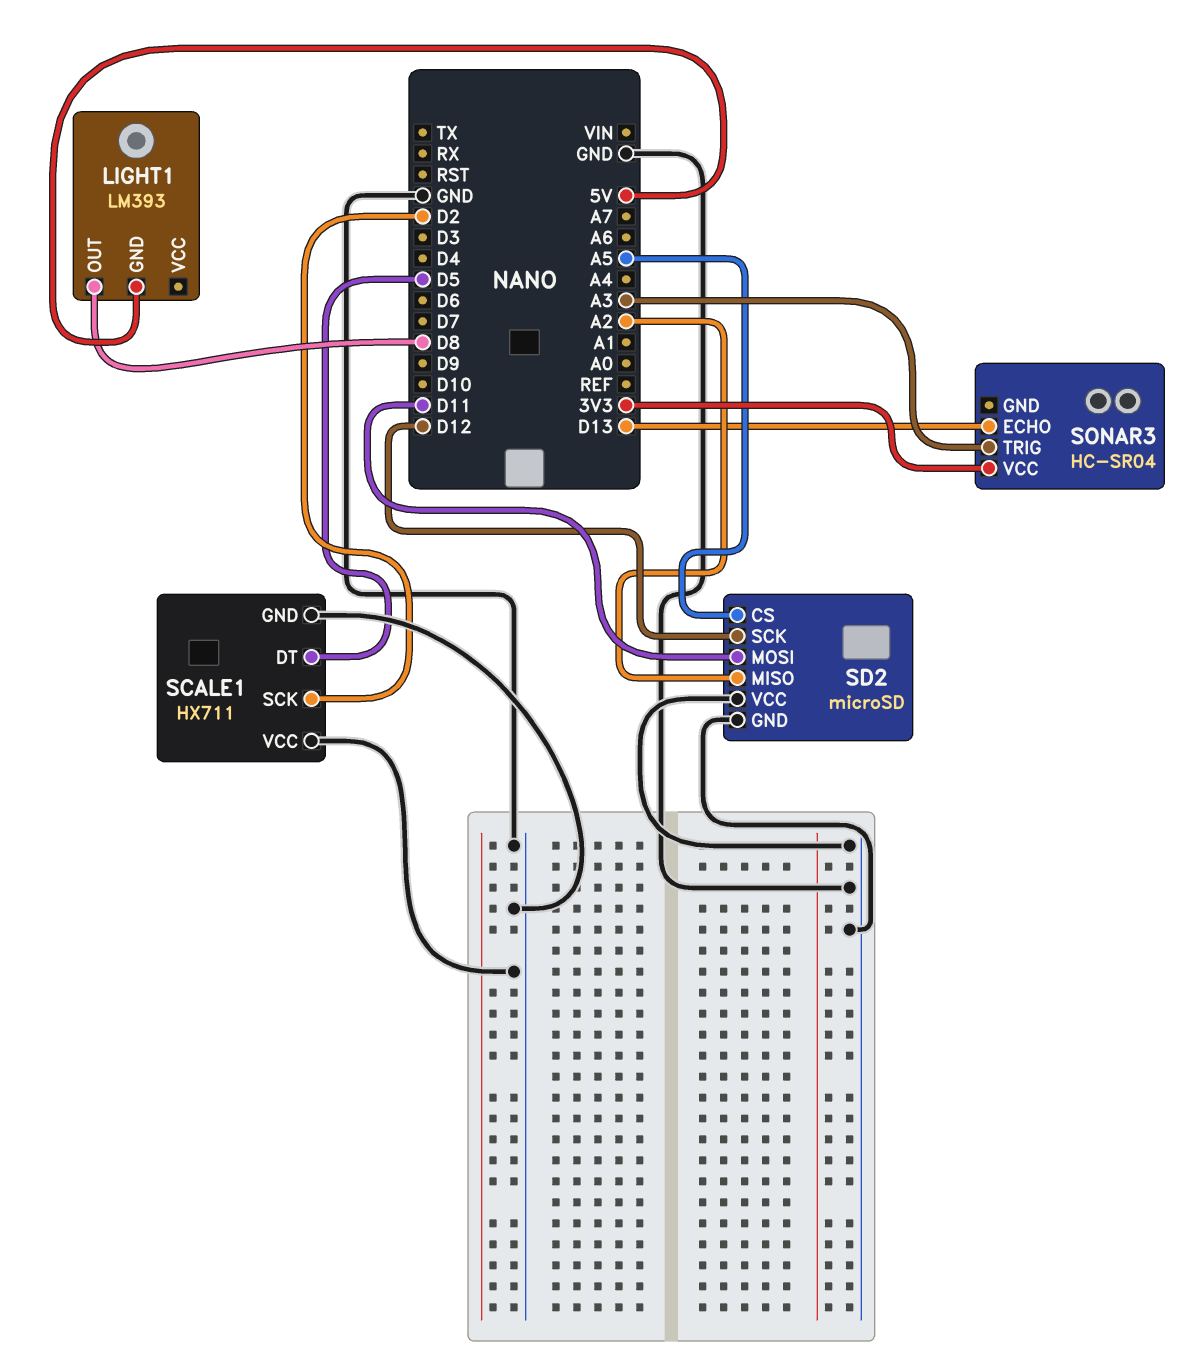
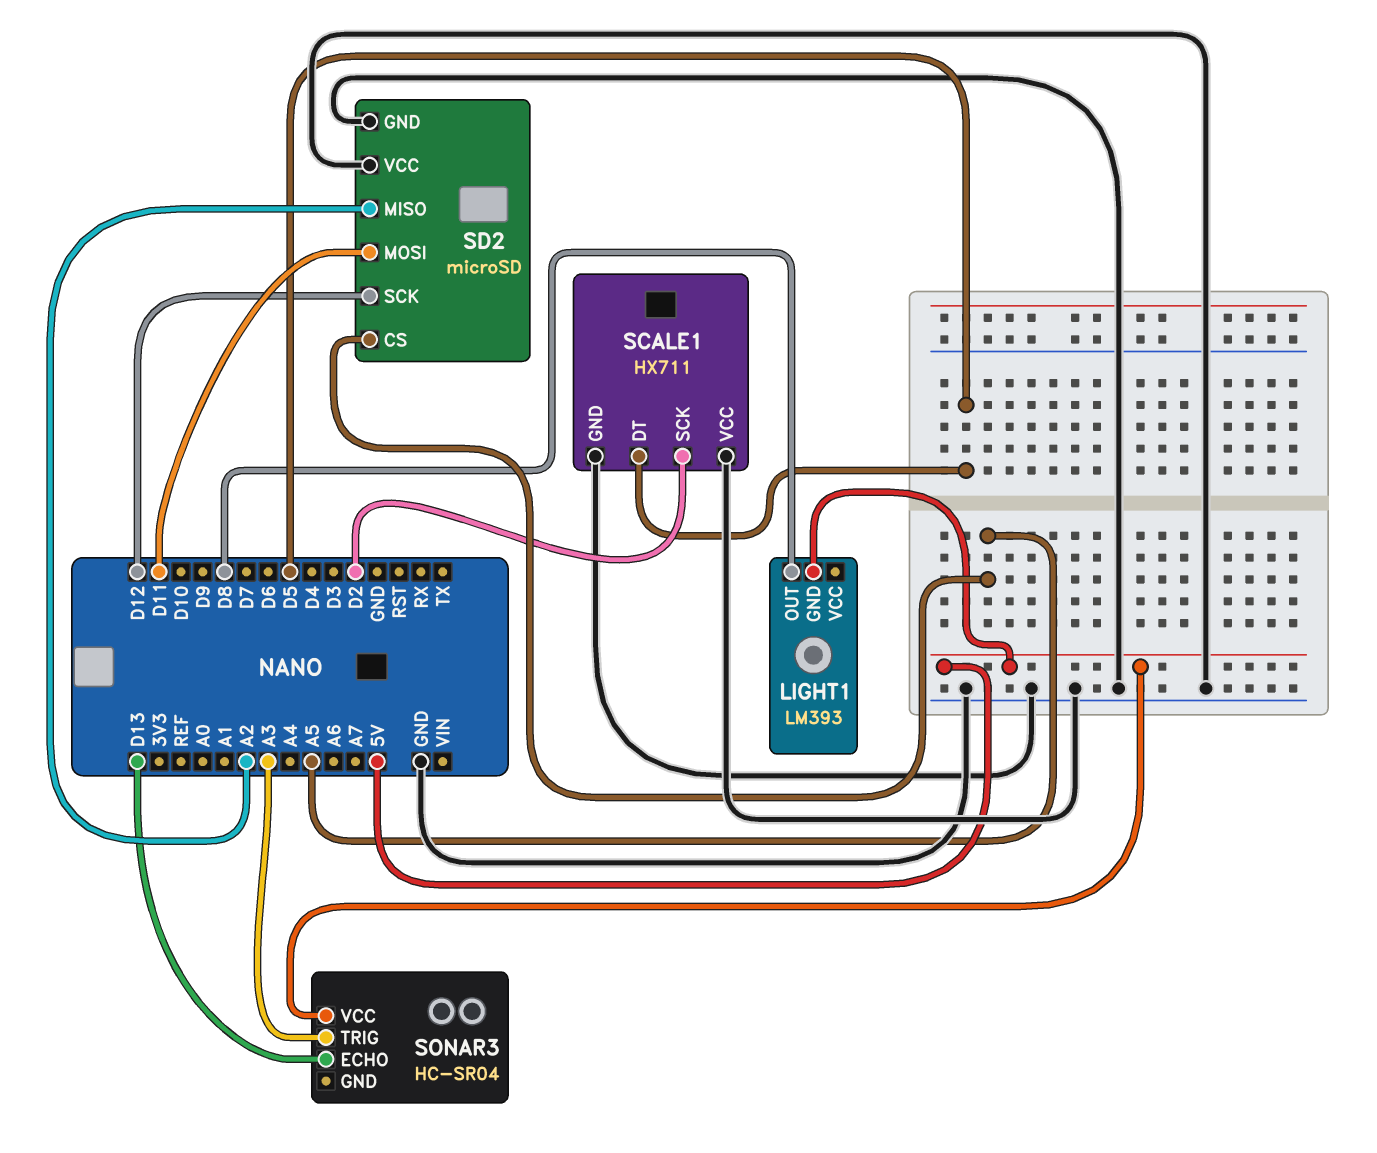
SONAR3 pin VCC: 3V3 -> 5V

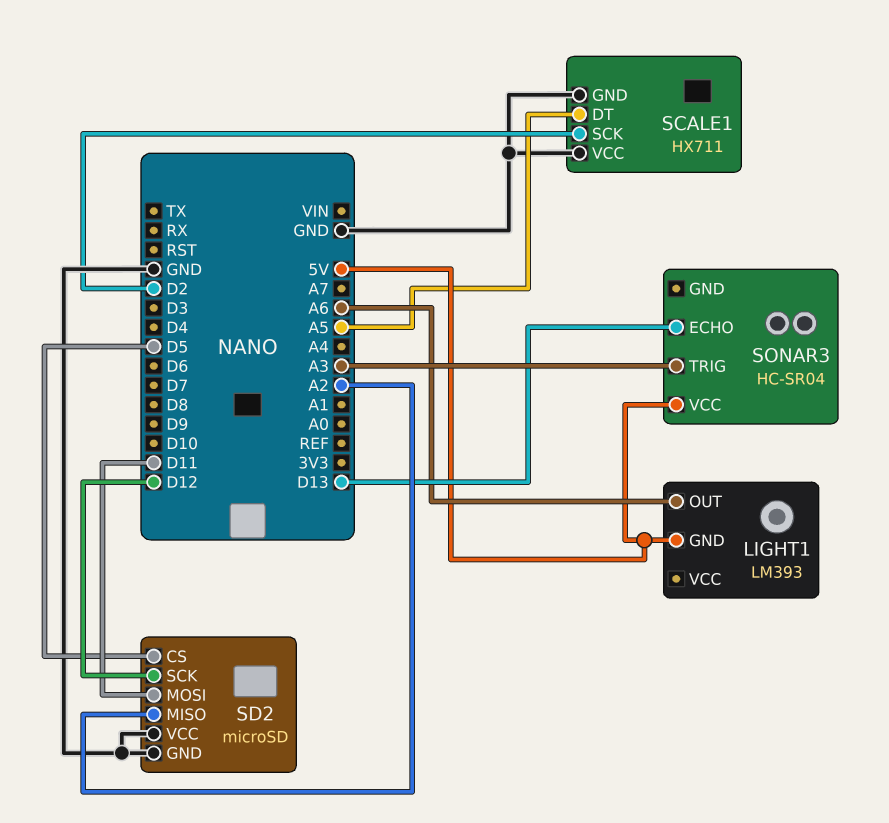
LIGHT1 pin OUT: D8 -> A6
SCALE1 pin DT: D5 -> A5
SD2 pin CS: A5 -> D5

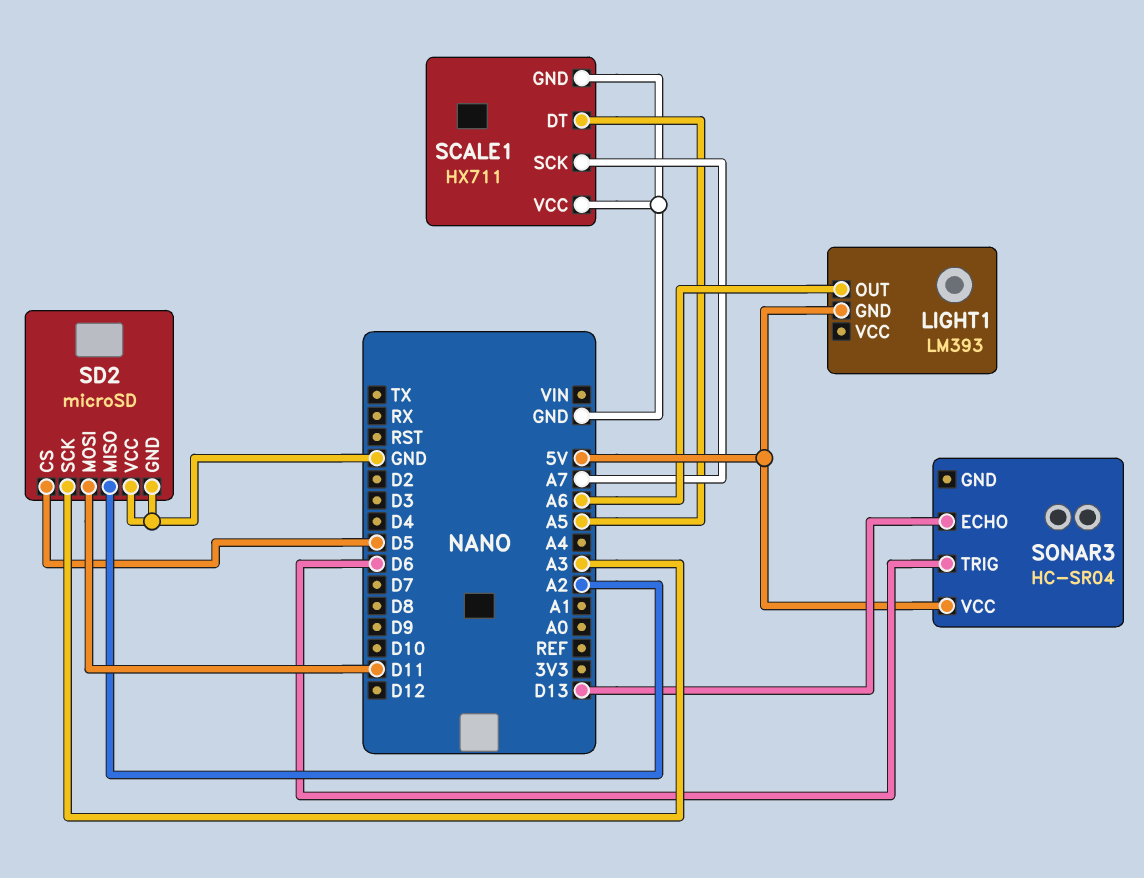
SCALE1 pin SCK: D2 -> A7
SD2 pin SCK: D12 -> A3
SONAR3 pin TRIG: A3 -> D6

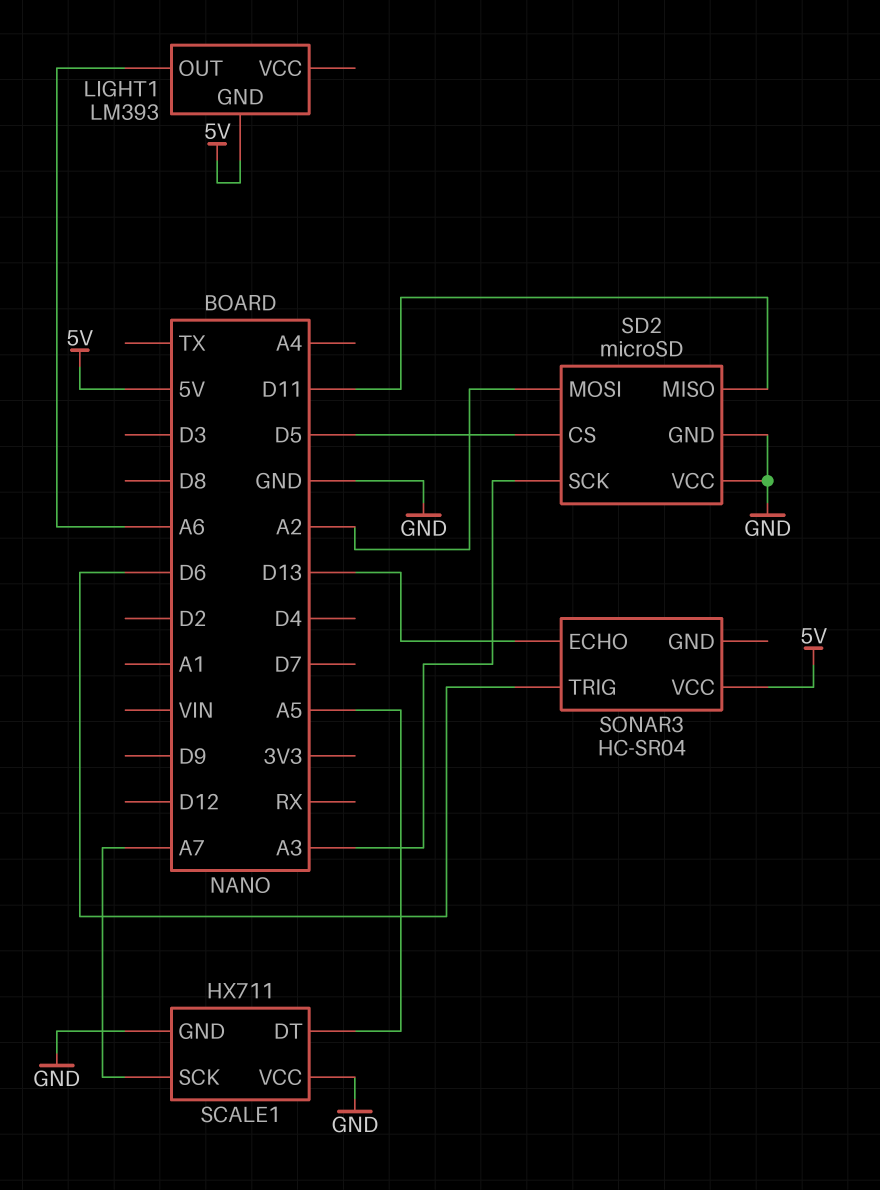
SD2 pin MISO: A2 -> D11
SD2 pin MOSI: D11 -> A2

